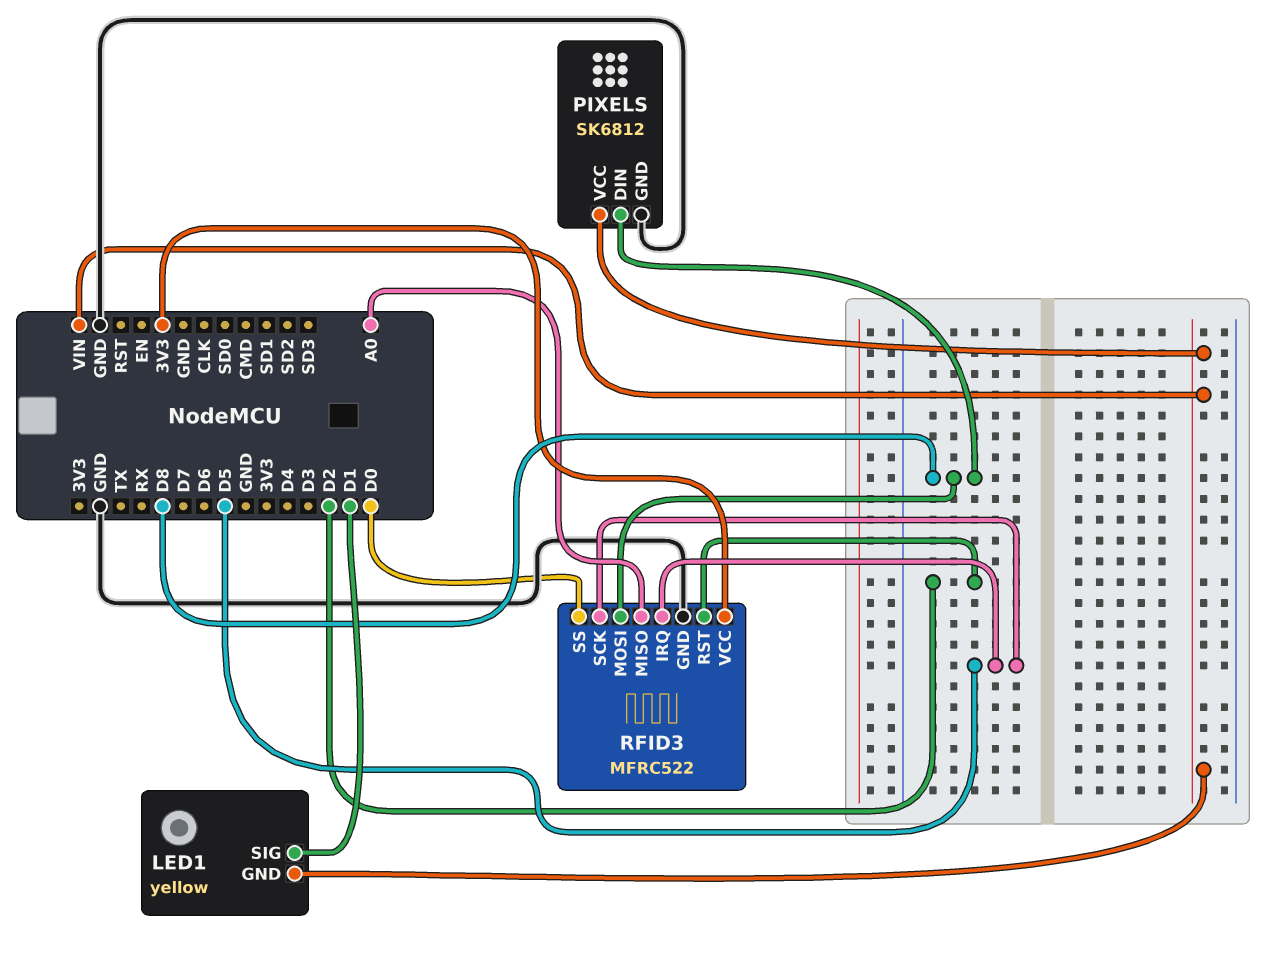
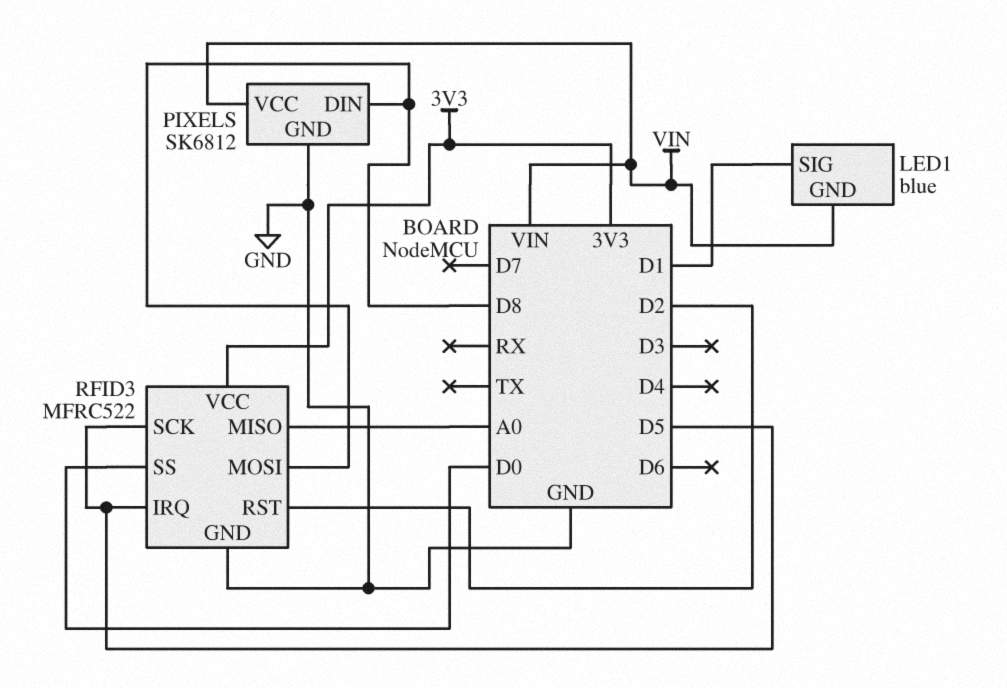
LED1: yellow -> blue

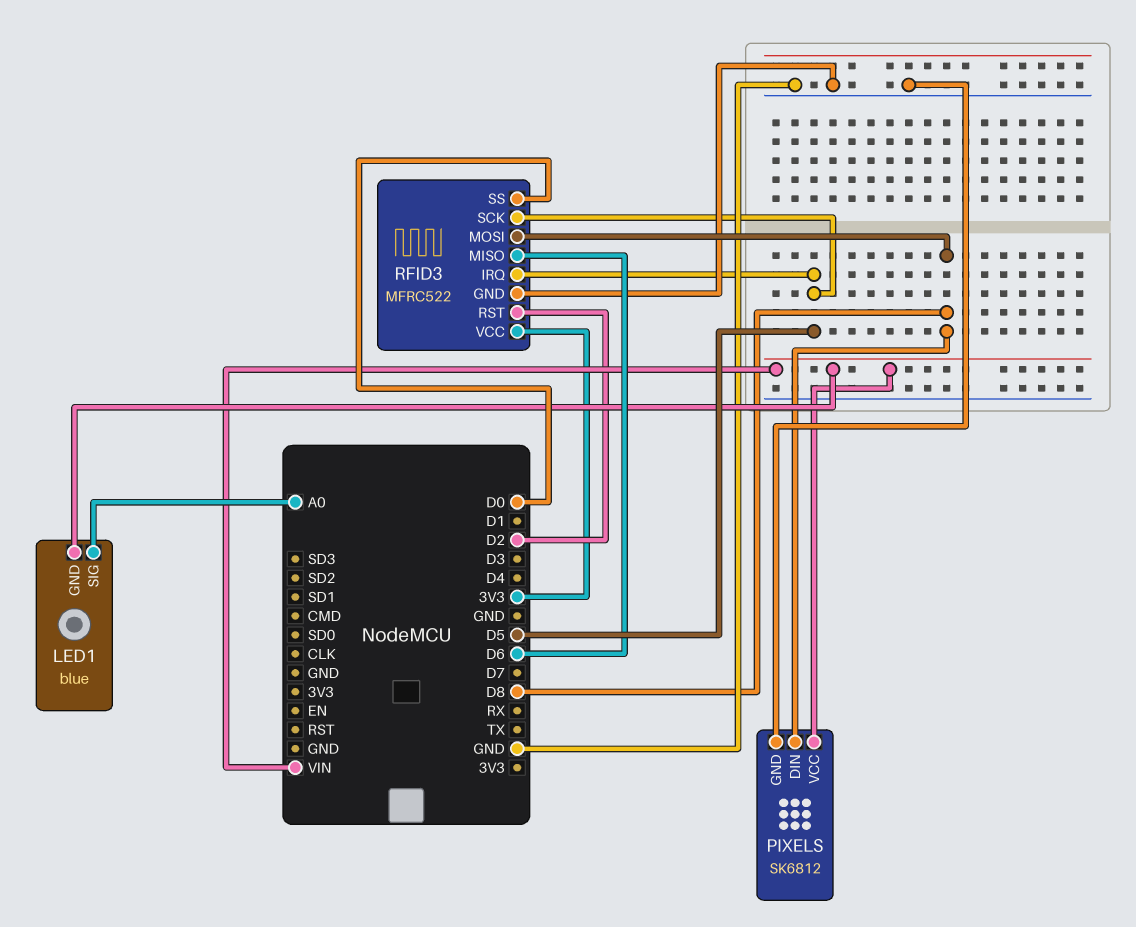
LED1 pin SIG: D1 -> A0
RFID3 pin MISO: A0 -> D6

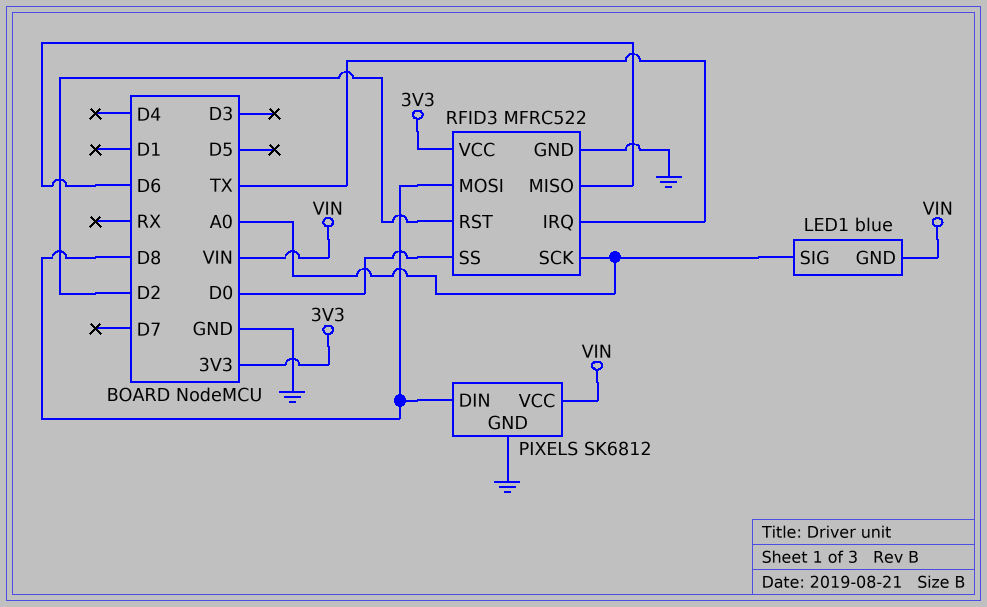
RFID3 pin IRQ: D5 -> TX
RFID3 pin SCK: D5 -> A0

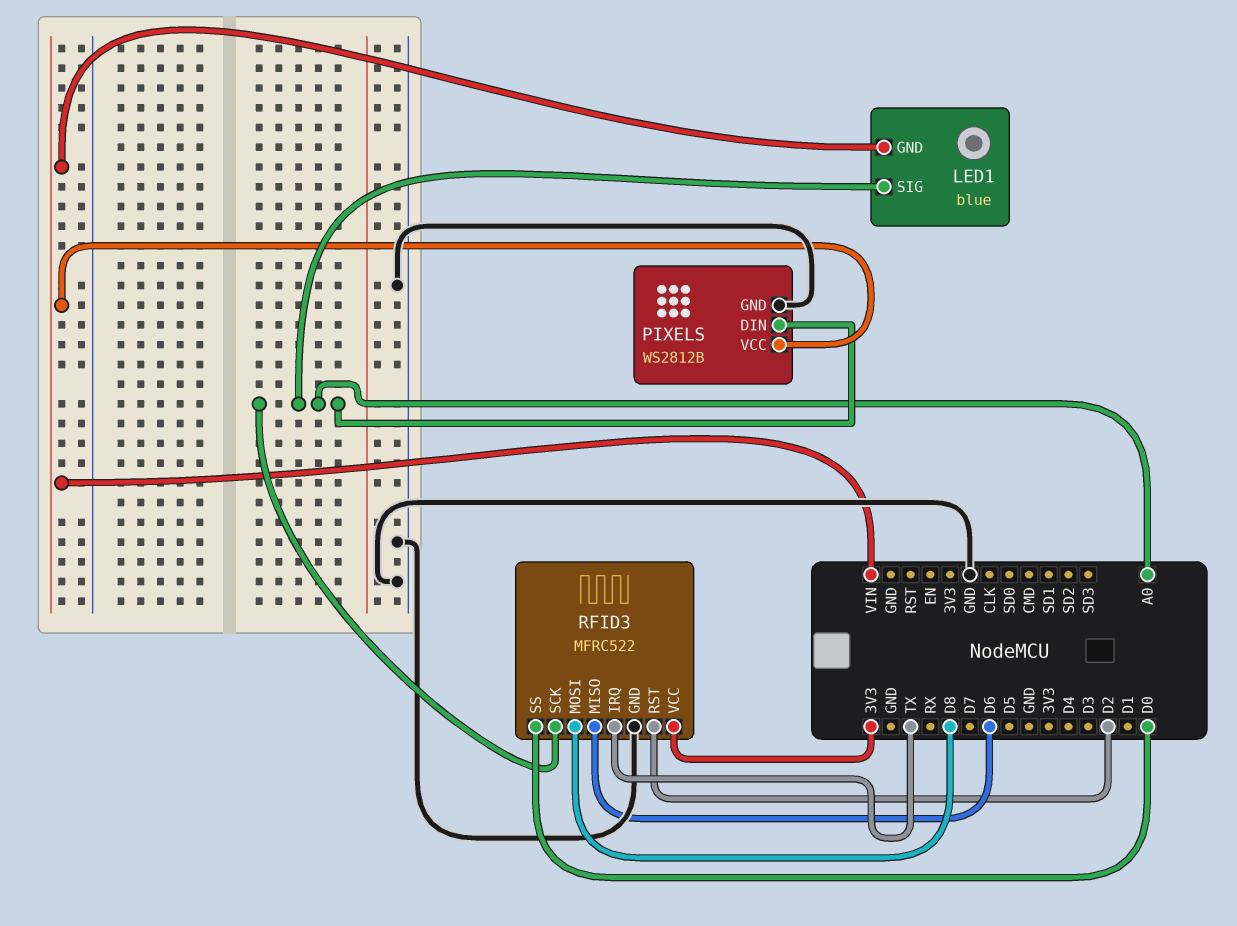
PIXELS: SK6812 -> WS2812B
PIXELS pin DIN: D8 -> A0

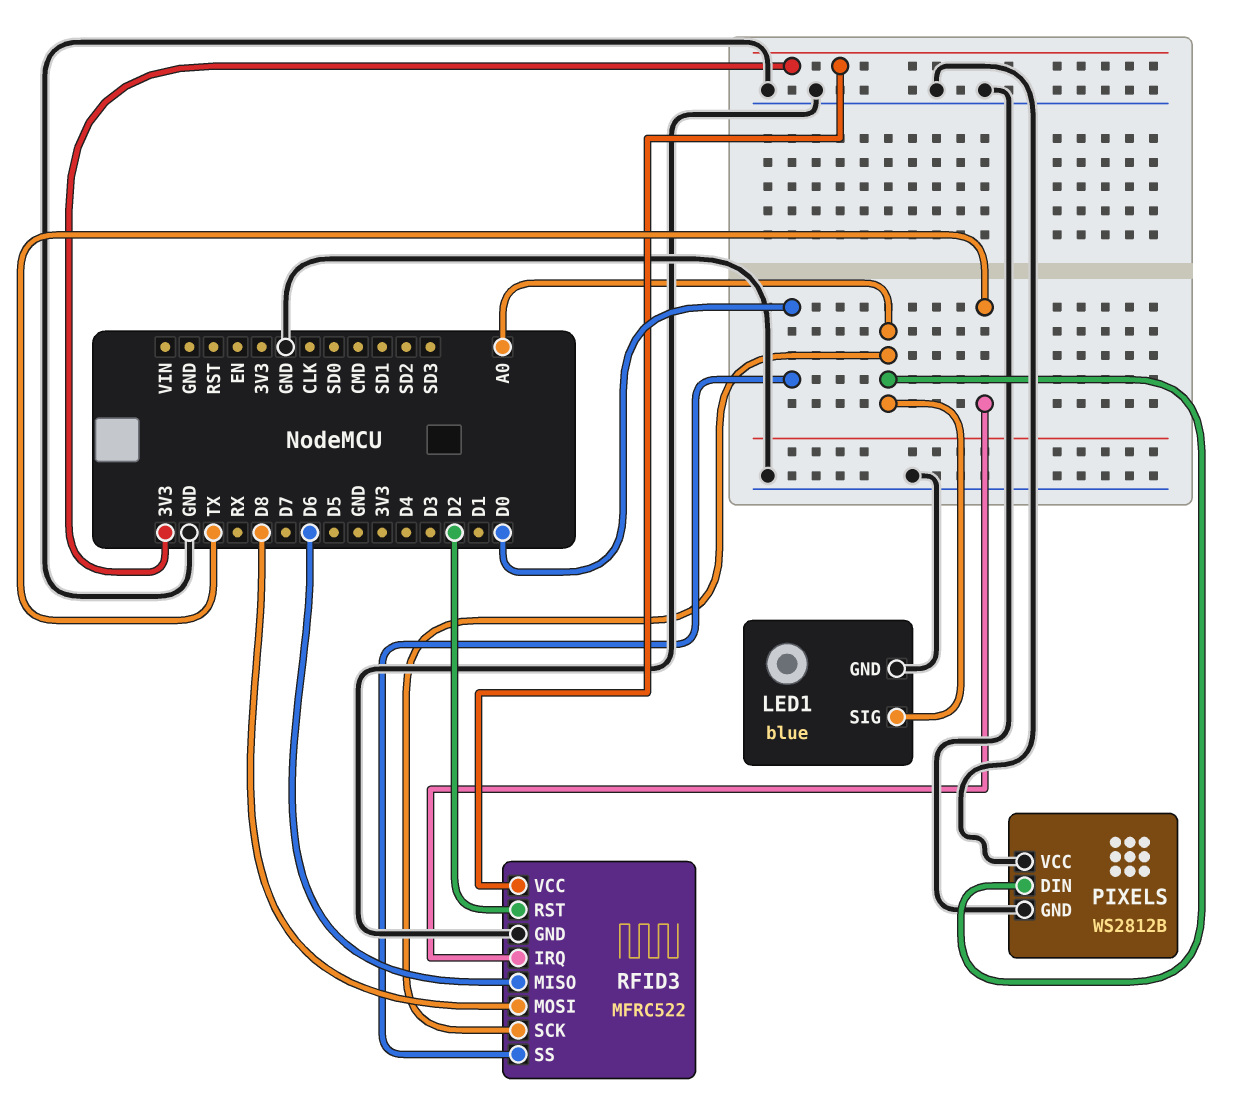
LED1 pin GND: VIN -> GND
PIXELS pin VCC: VIN -> GND

